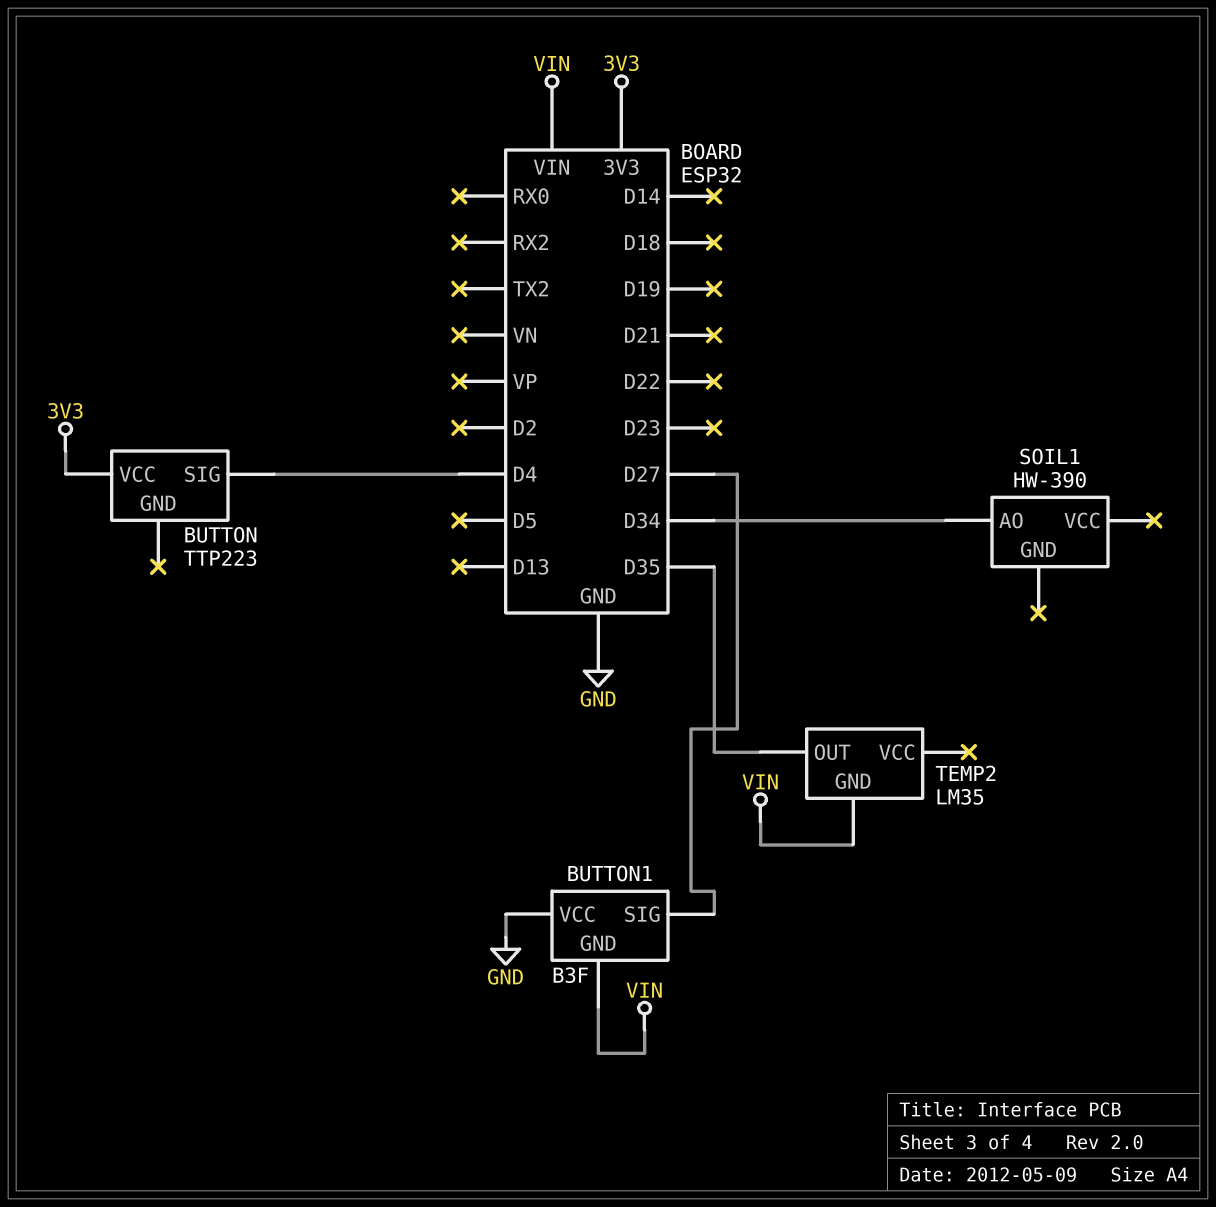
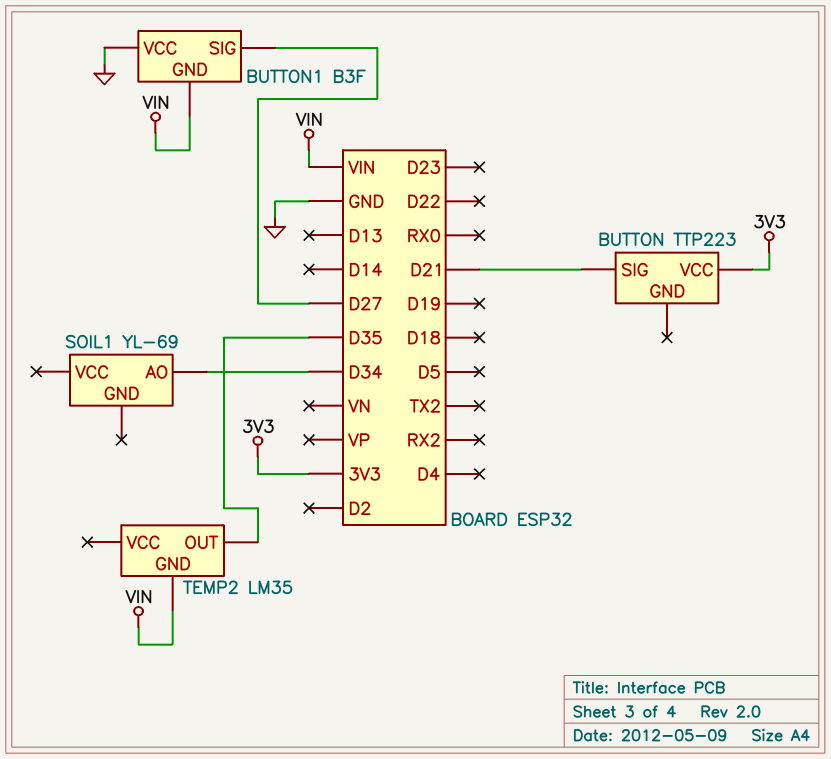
BUTTON pin SIG: D4 -> D21
SOIL1: HW-390 -> YL-69

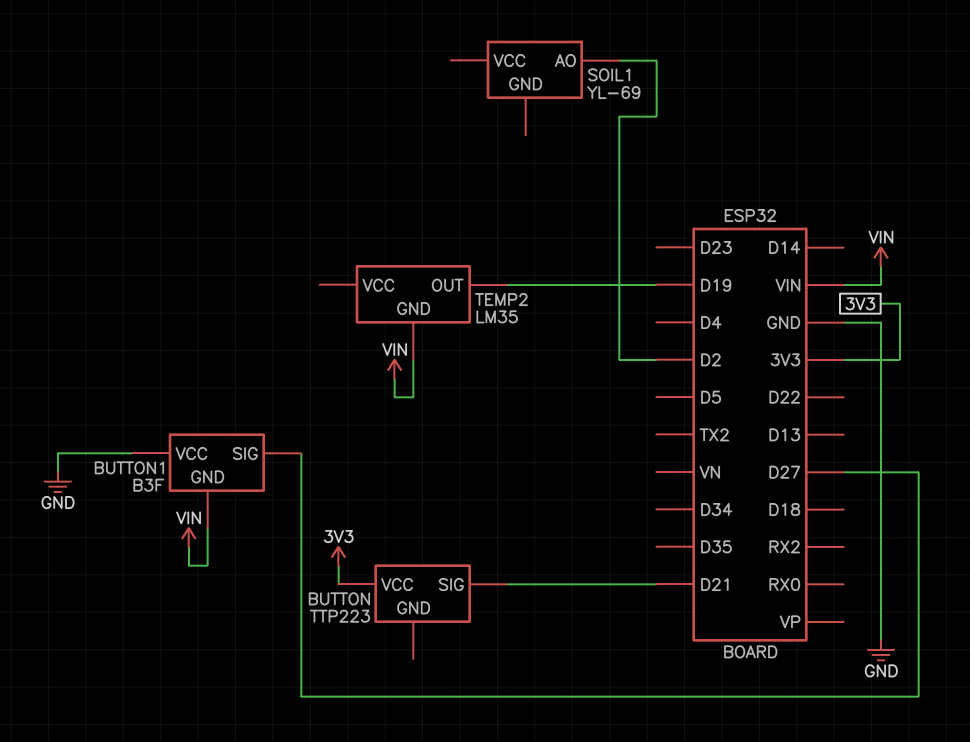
SOIL1 pin AO: D34 -> D2
TEMP2 pin OUT: D35 -> D19

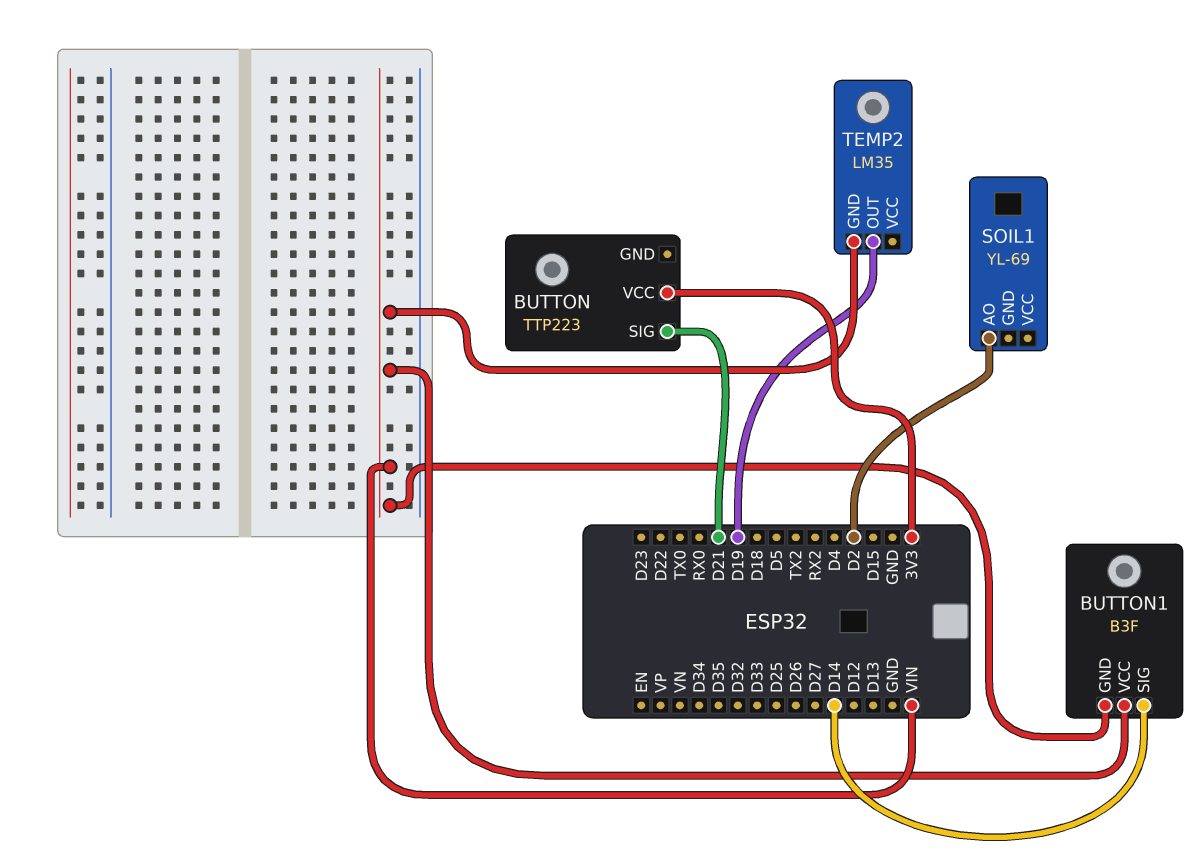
BUTTON1 pin SIG: D27 -> D14
BUTTON1 pin VCC: GND -> VIN

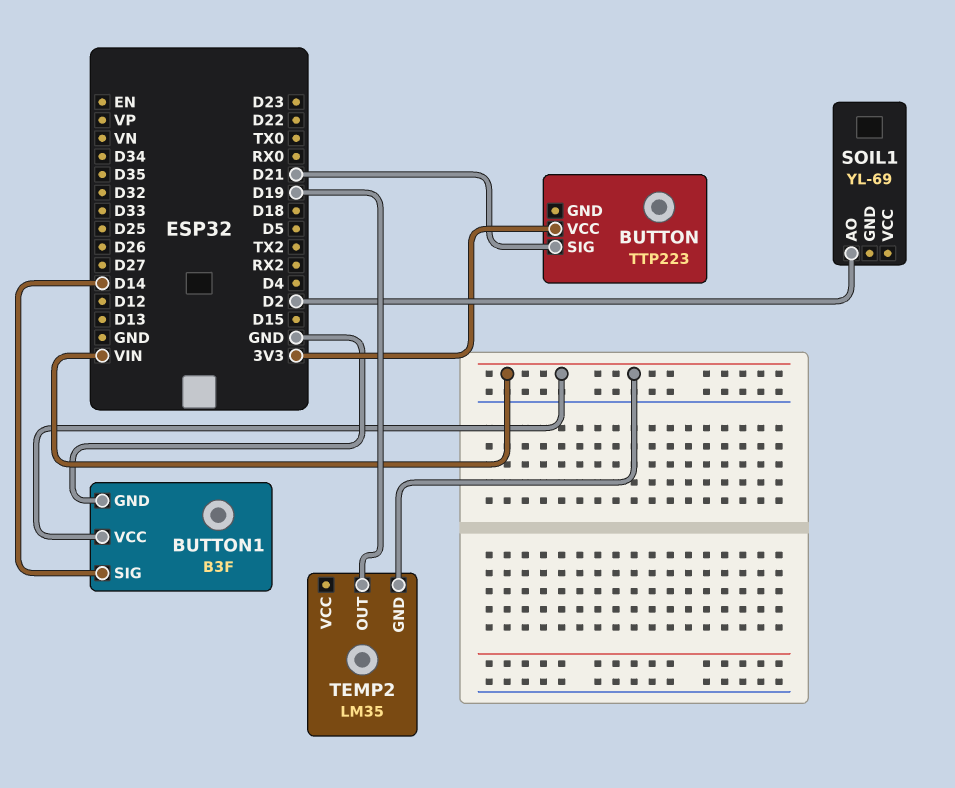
BUTTON1 pin GND: VIN -> GND

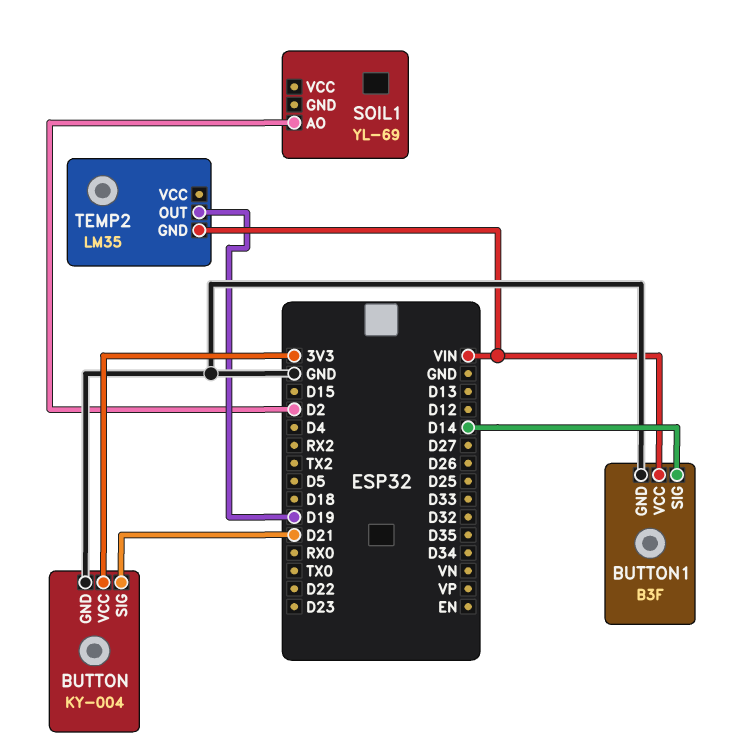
BUTTON: TTP223 -> KY-004
BUTTON pin GND: none -> GND

